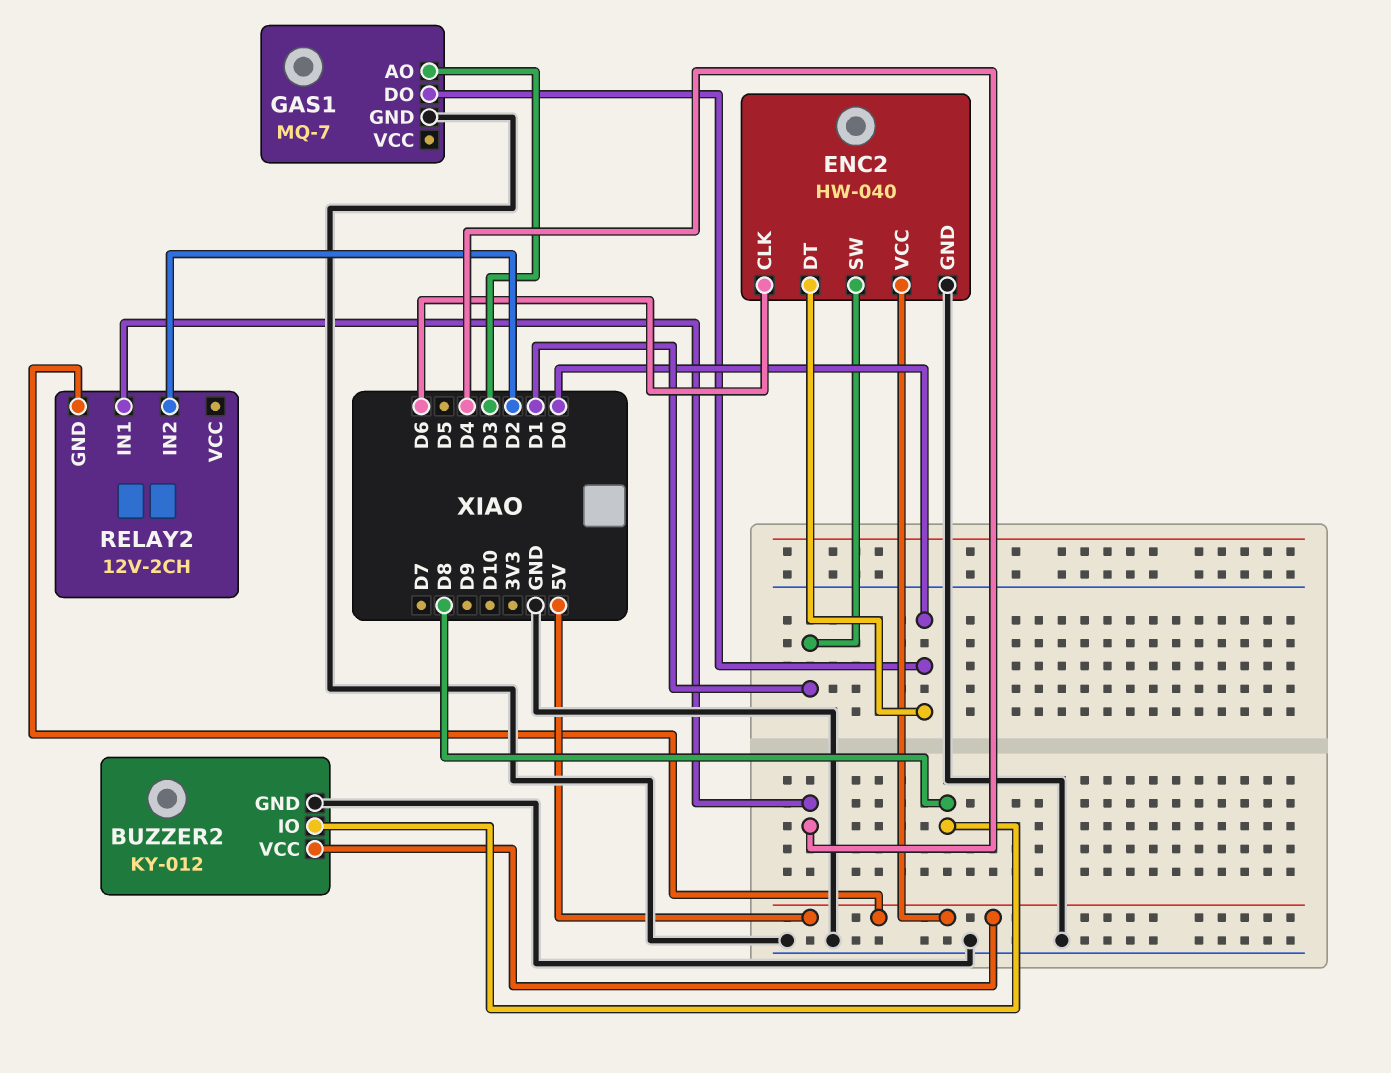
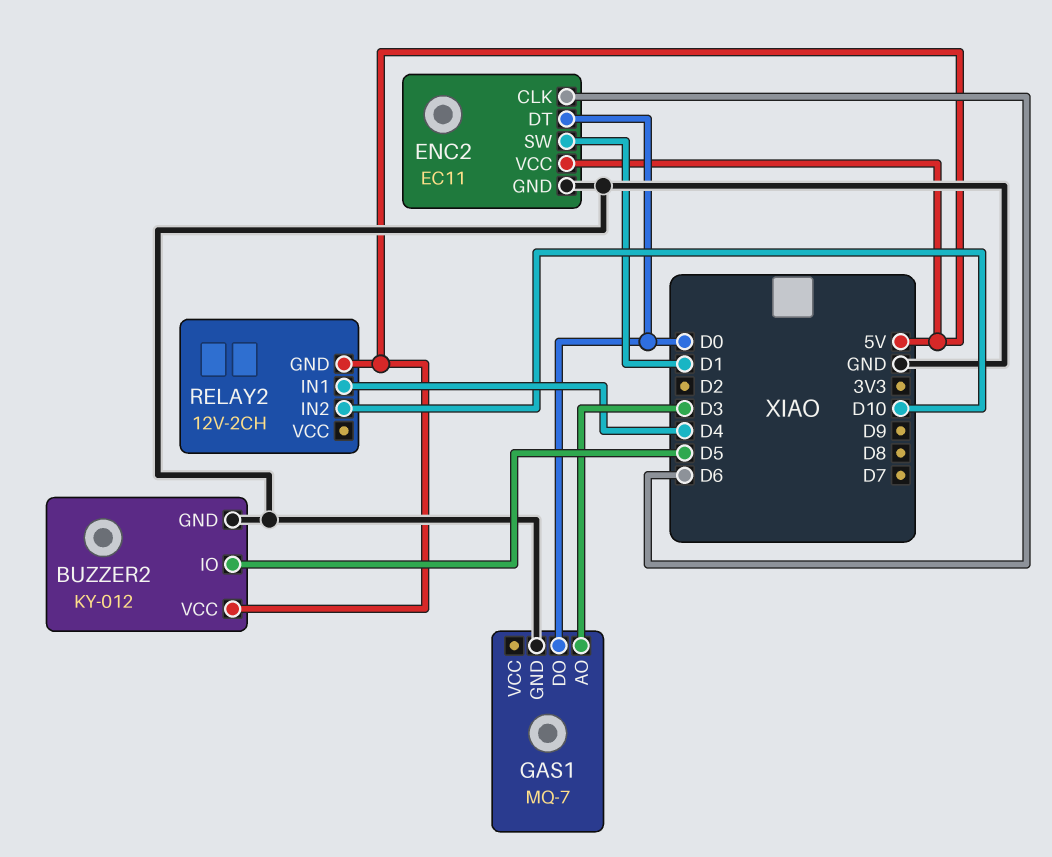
BUZZER2 pin IO: D8 -> D5
ENC2: HW-040 -> EC11
RELAY2 pin IN2: D2 -> D10

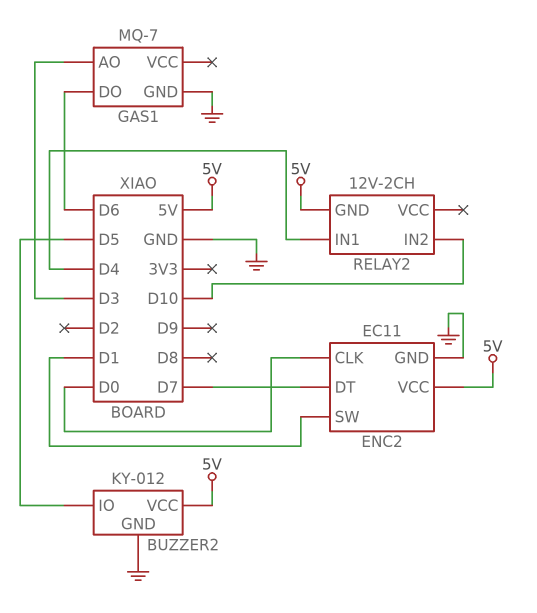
ENC2 pin CLK: D6 -> D0
ENC2 pin DT: D0 -> D7
GAS1 pin DO: D0 -> D6

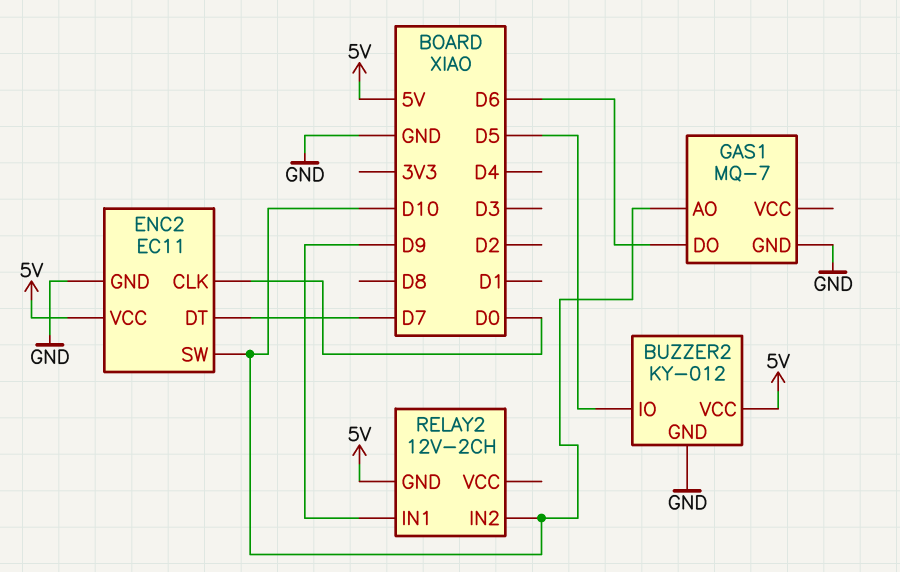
ENC2 pin SW: D1 -> D10
GAS1 pin AO: D3 -> D10
RELAY2 pin IN1: D4 -> D9

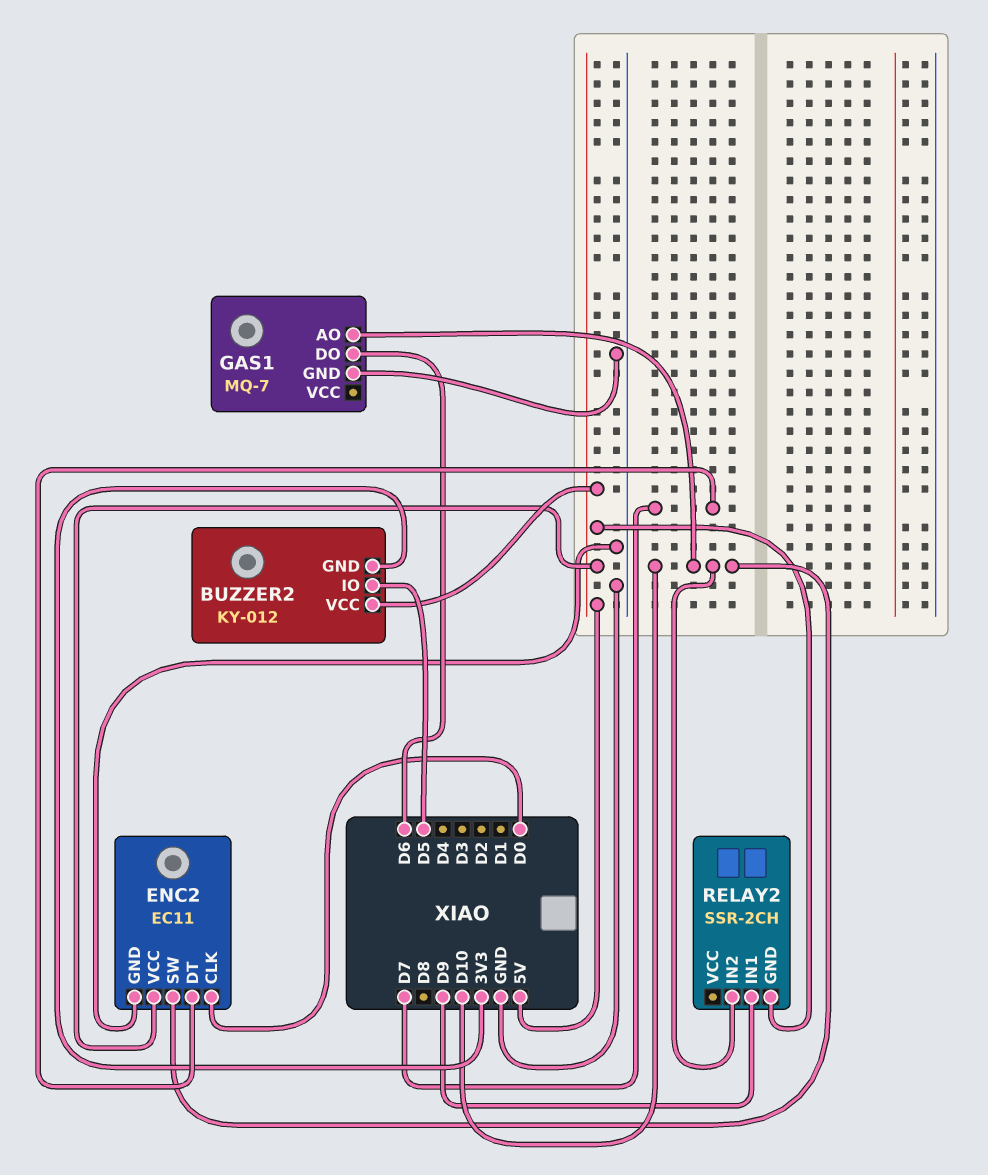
BUZZER2 pin GND: GND -> 3V3
RELAY2: 12V-2CH -> SSR-2CH

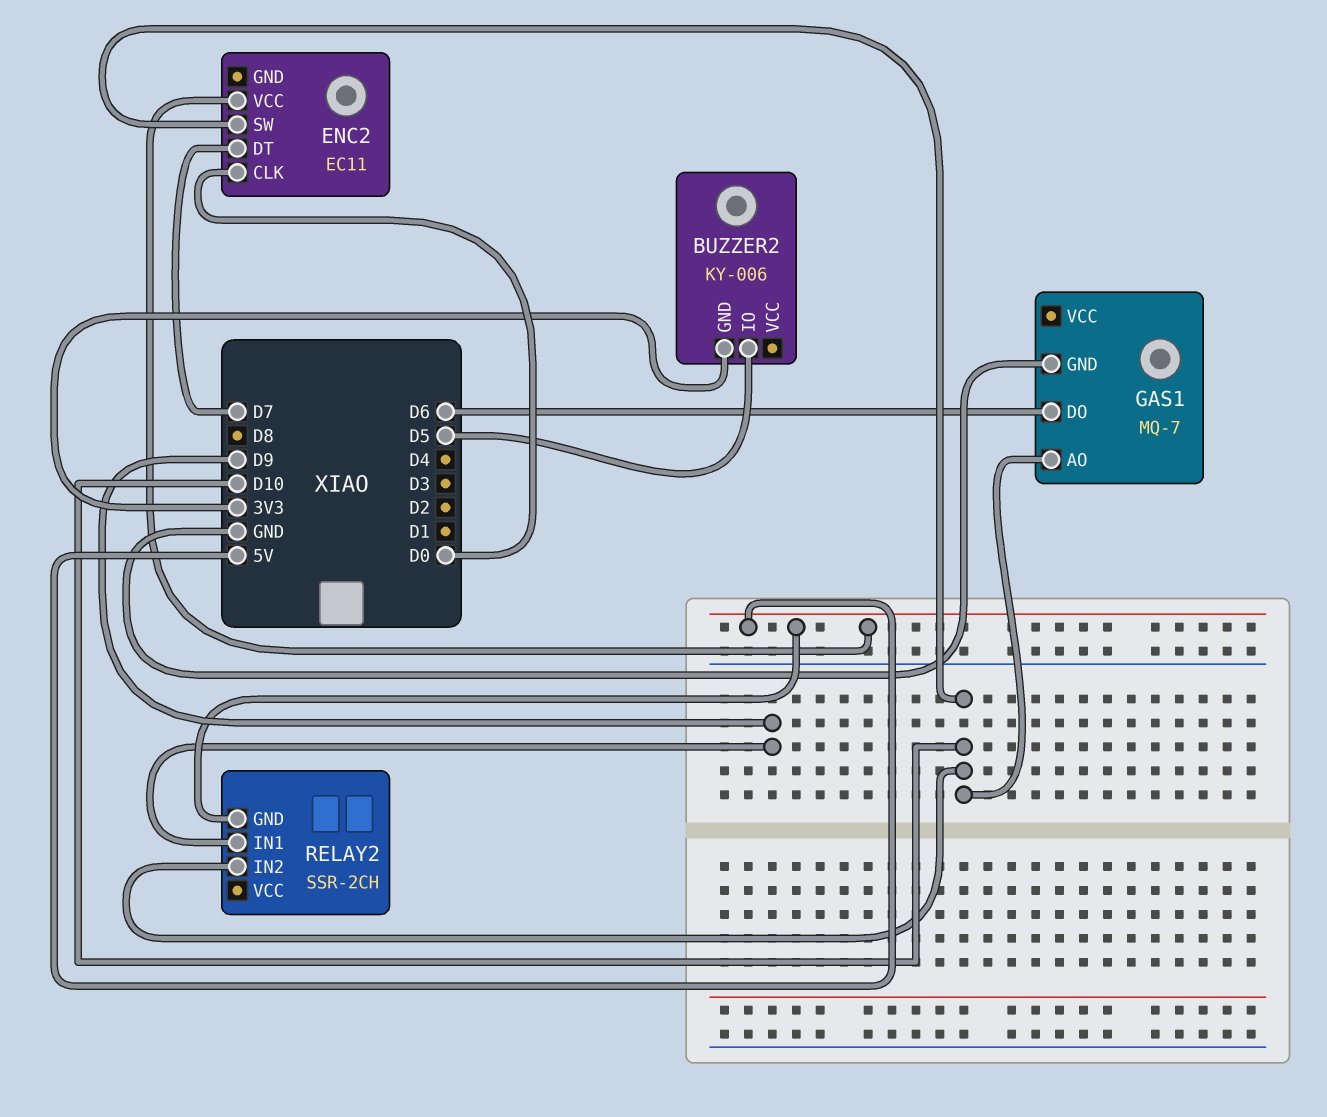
BUZZER2: KY-012 -> KY-006
BUZZER2 pin VCC: 5V -> none
ENC2 pin GND: GND -> none

